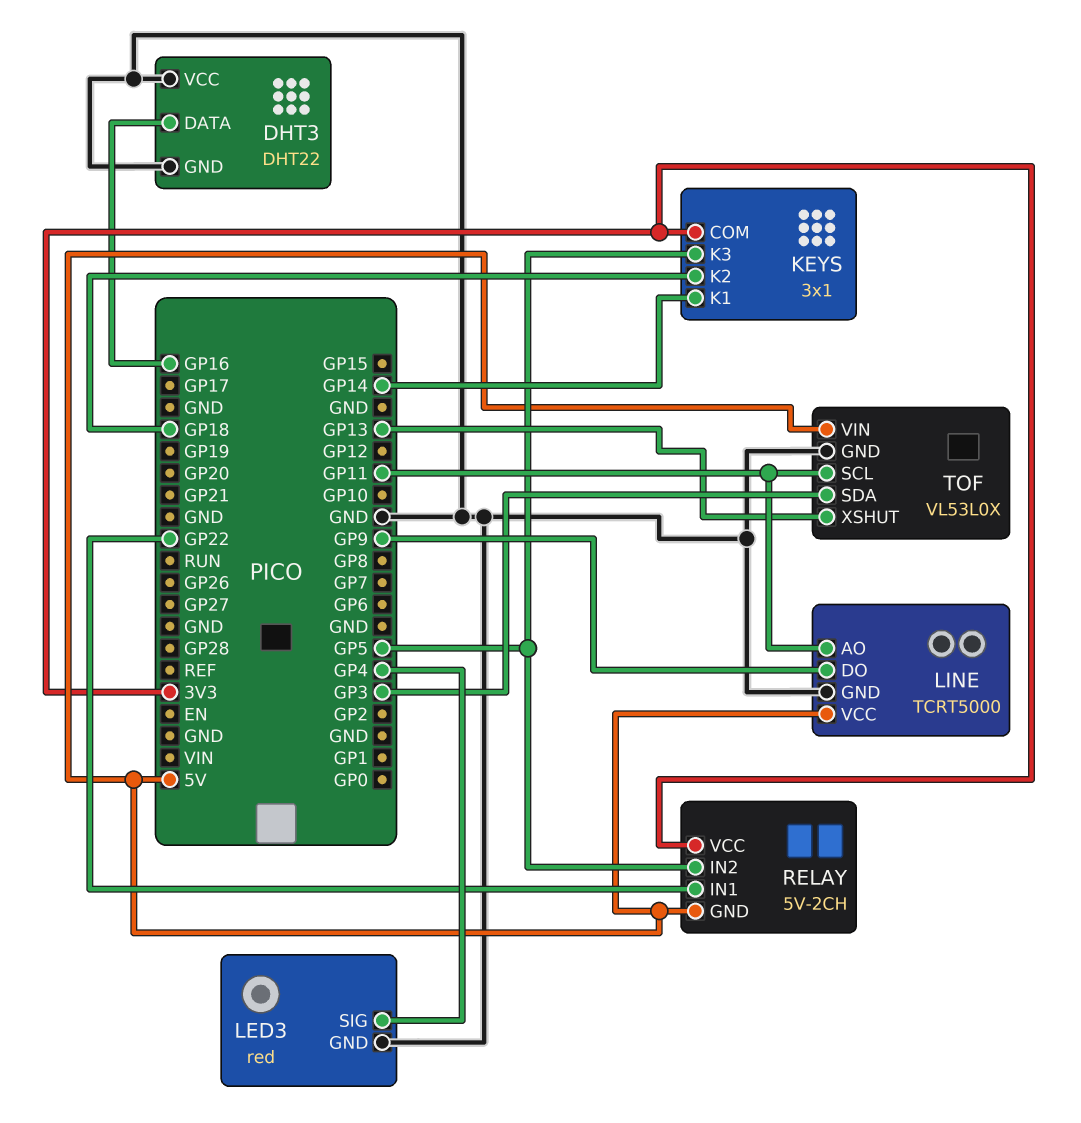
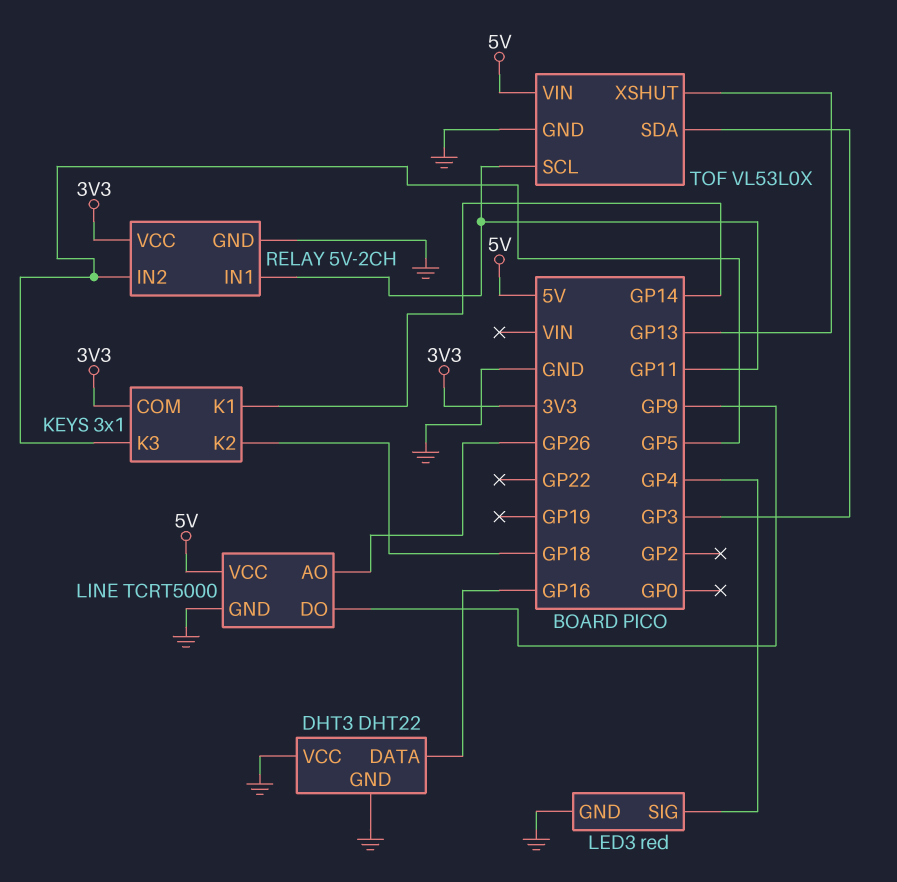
LINE pin AO: GP11 -> GP26
RELAY pin GND: 5V -> GND
RELAY pin IN1: GP22 -> GP11

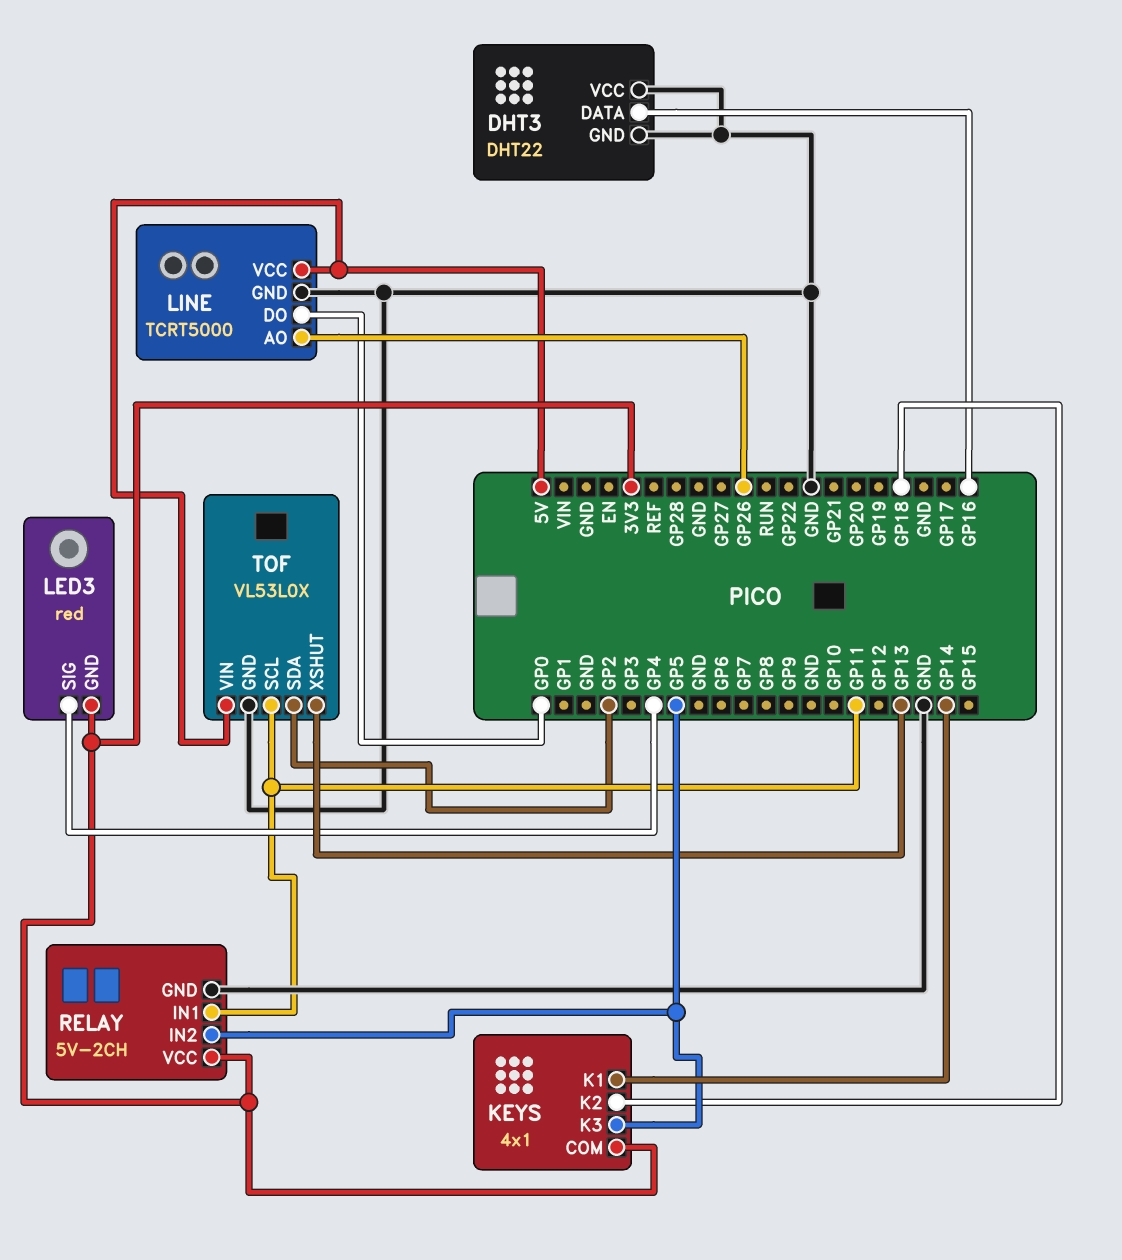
KEYS: 3x1 -> 4x1
LED3 pin GND: GND -> 3V3
LINE pin DO: GP9 -> GP0
TOF pin SDA: GP3 -> GP2

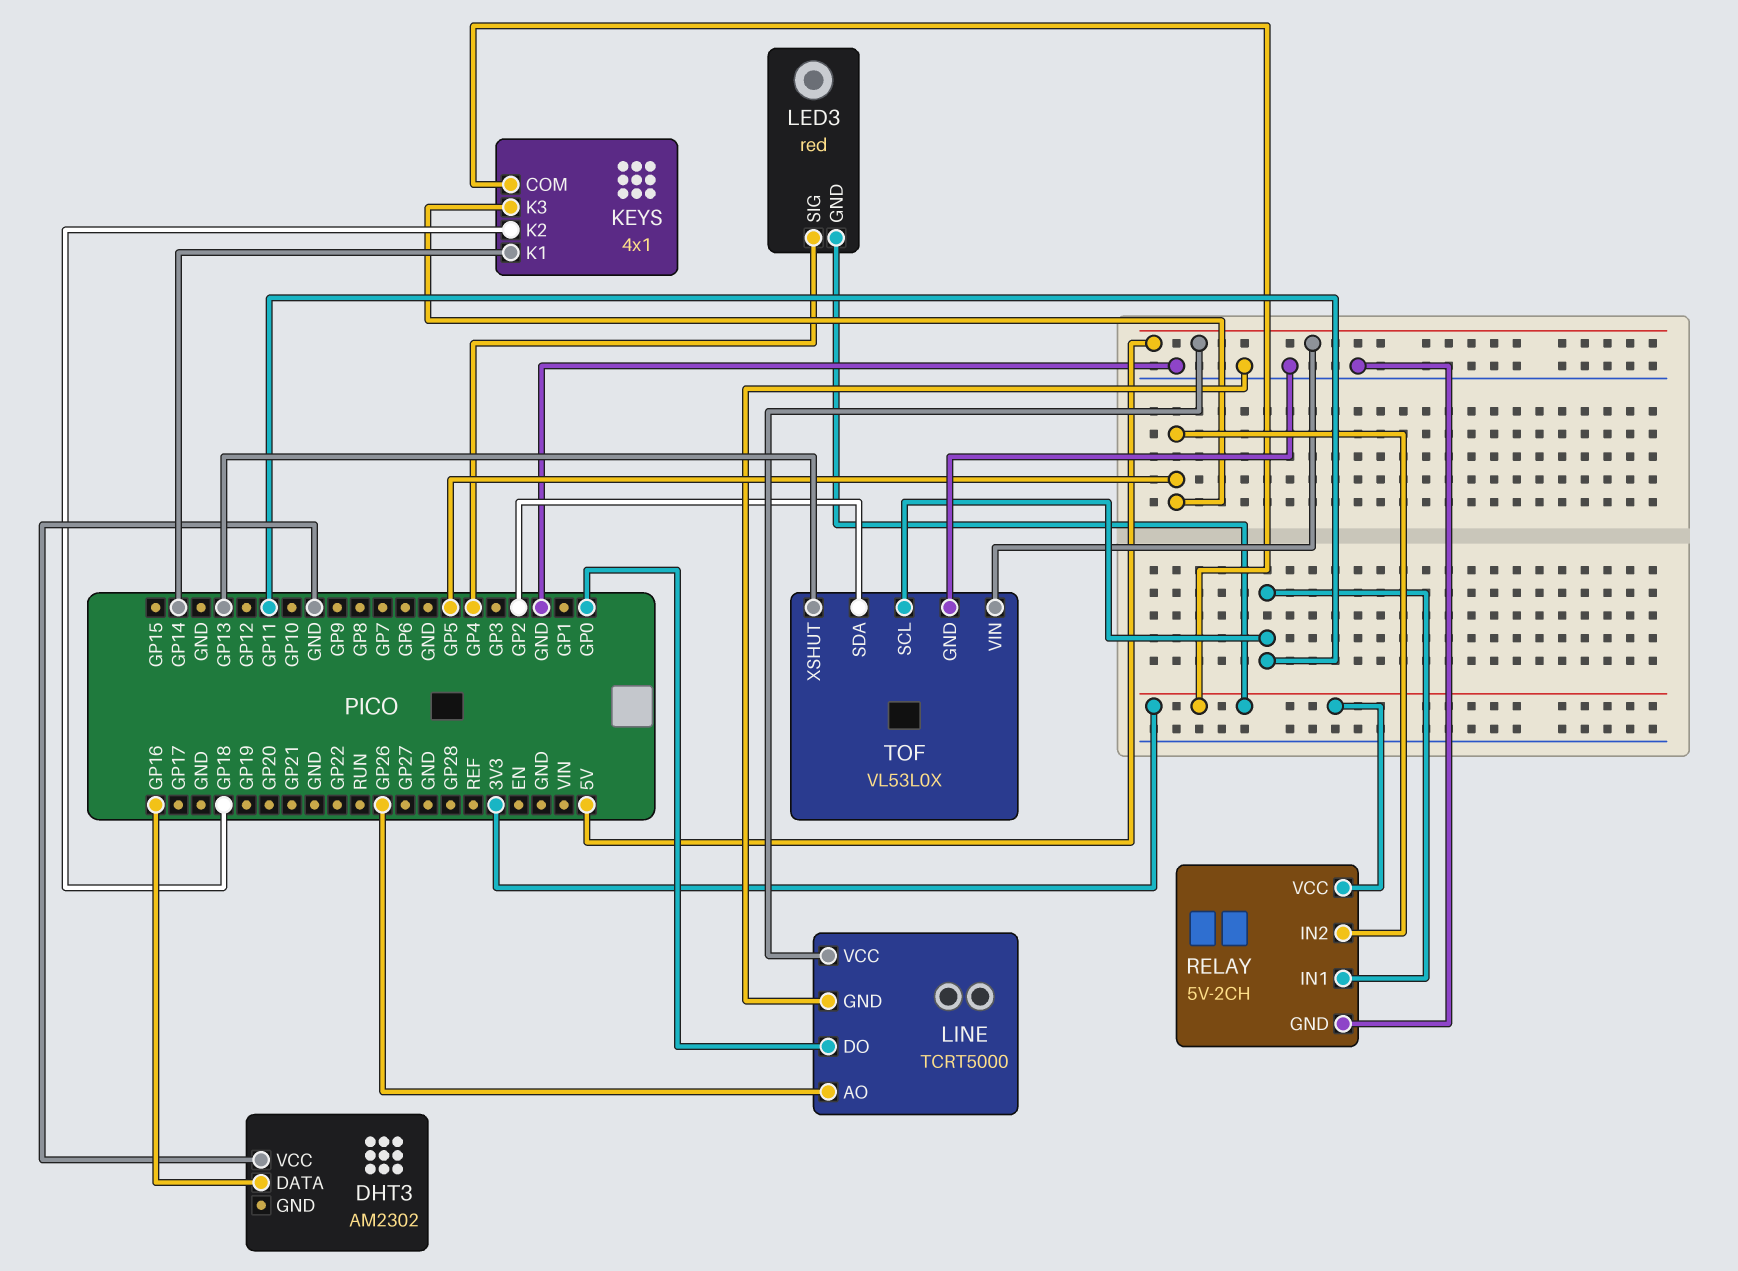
DHT3: DHT22 -> AM2302
DHT3 pin GND: GND -> none

